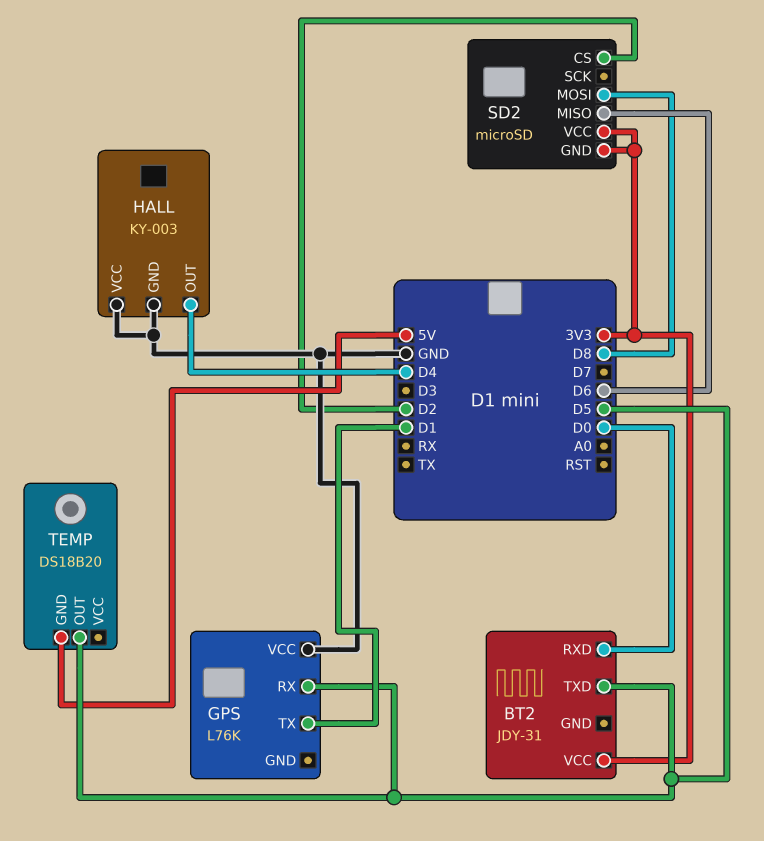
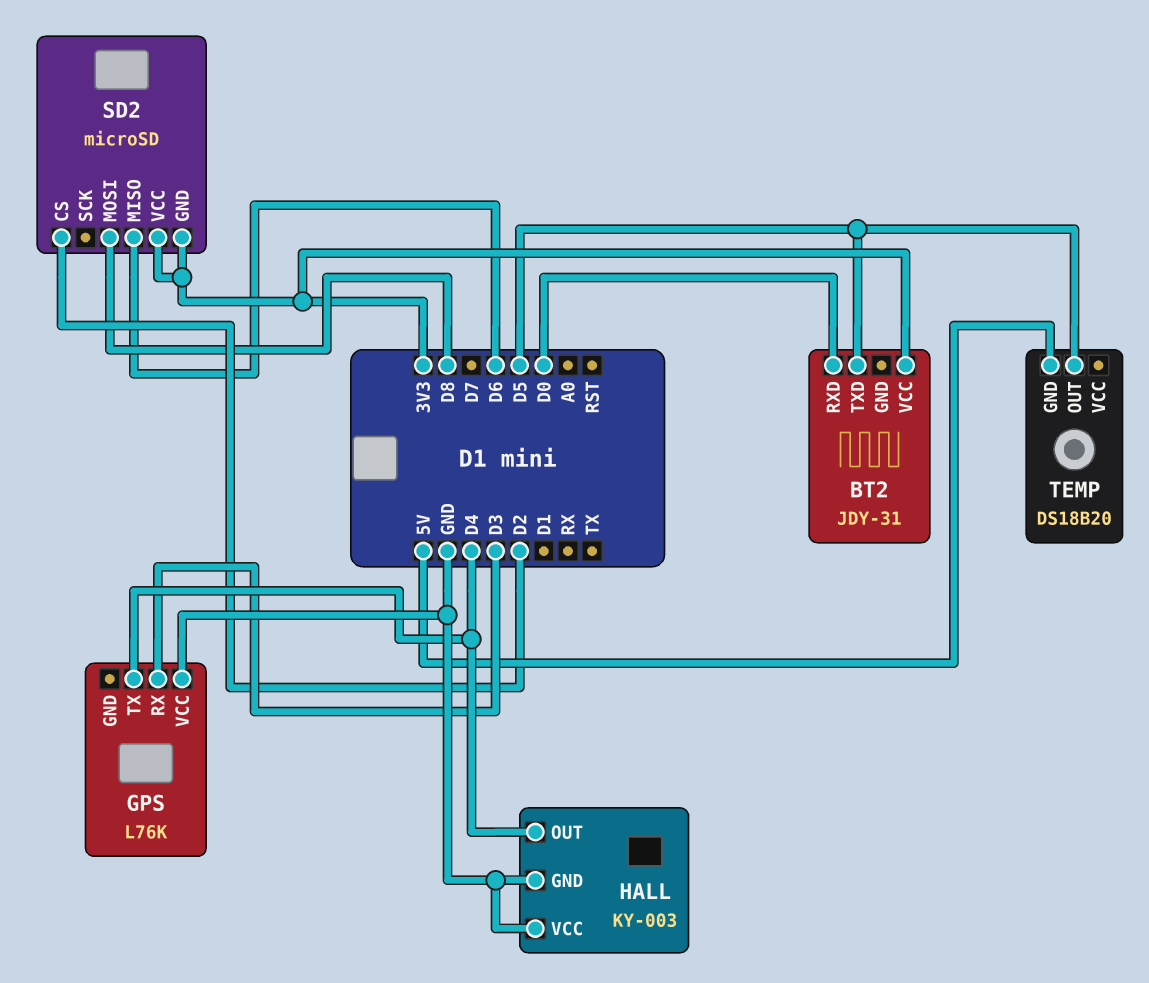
GPS pin RX: D5 -> D3
GPS pin TX: D1 -> D4

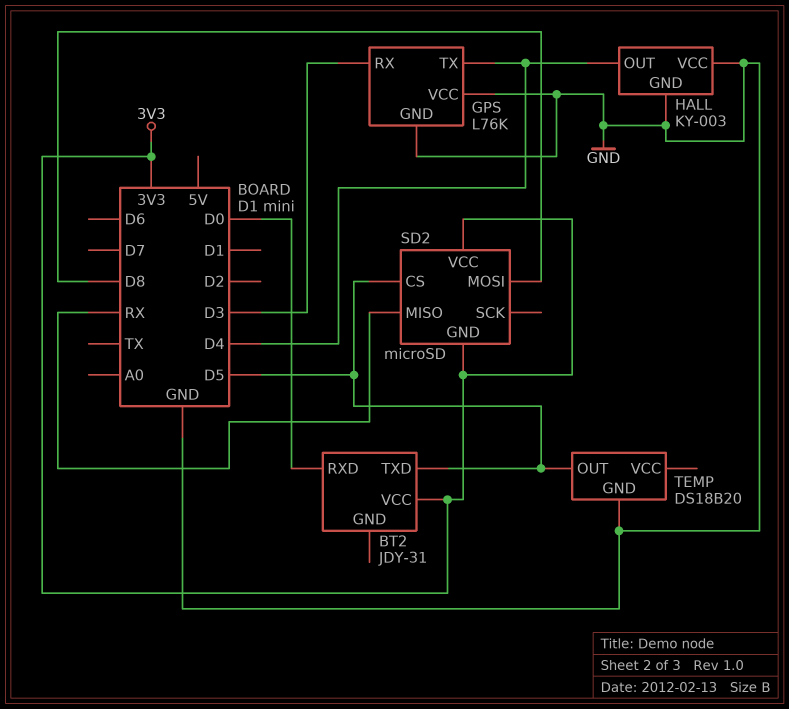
GPS pin GND: none -> GND
SD2 pin CS: D2 -> D5
SD2 pin MISO: D6 -> RX
TEMP pin GND: 5V -> GND

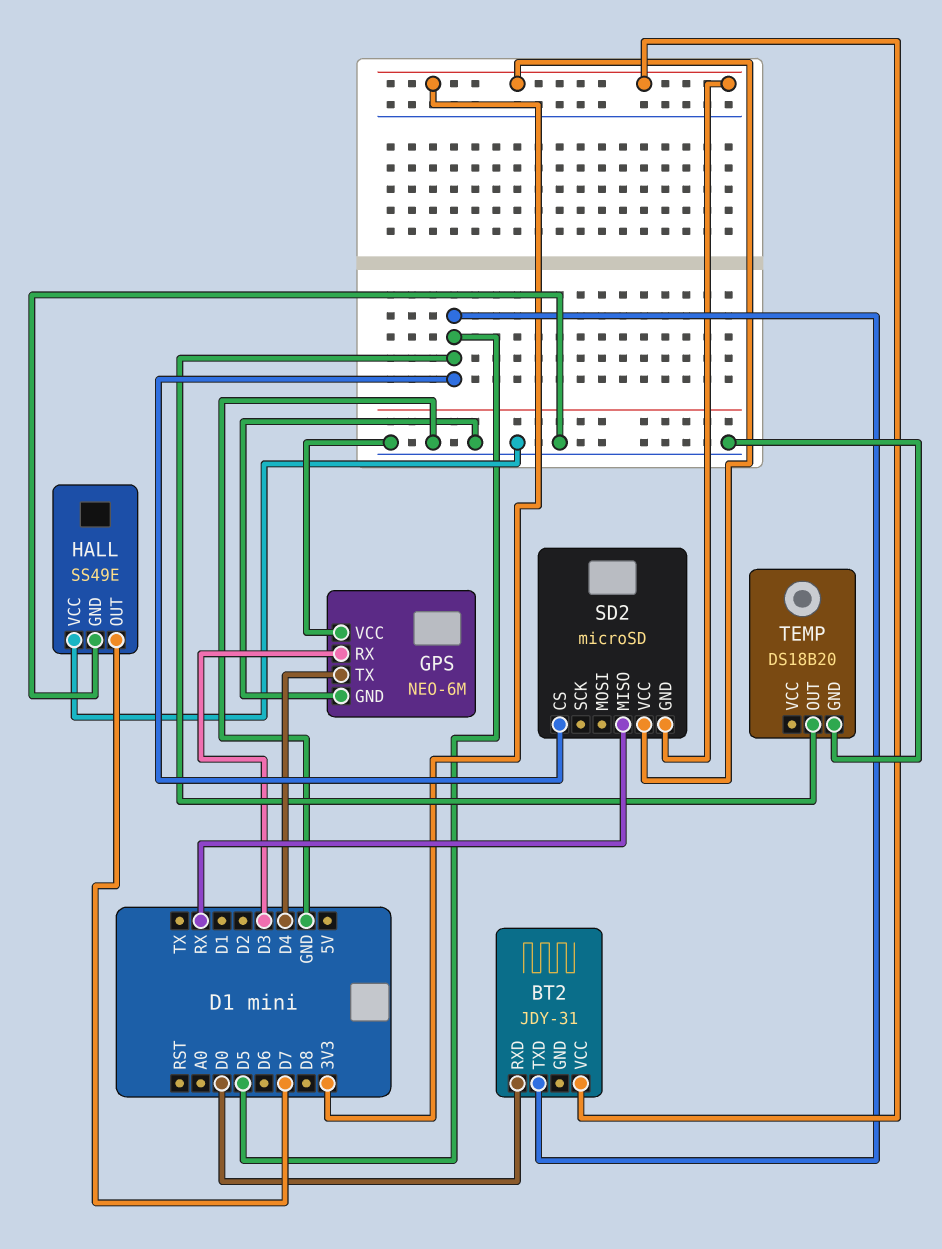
GPS: L76K -> NEO-6M
HALL: KY-003 -> SS49E
HALL pin OUT: D4 -> D7
SD2 pin MOSI: D8 -> none

